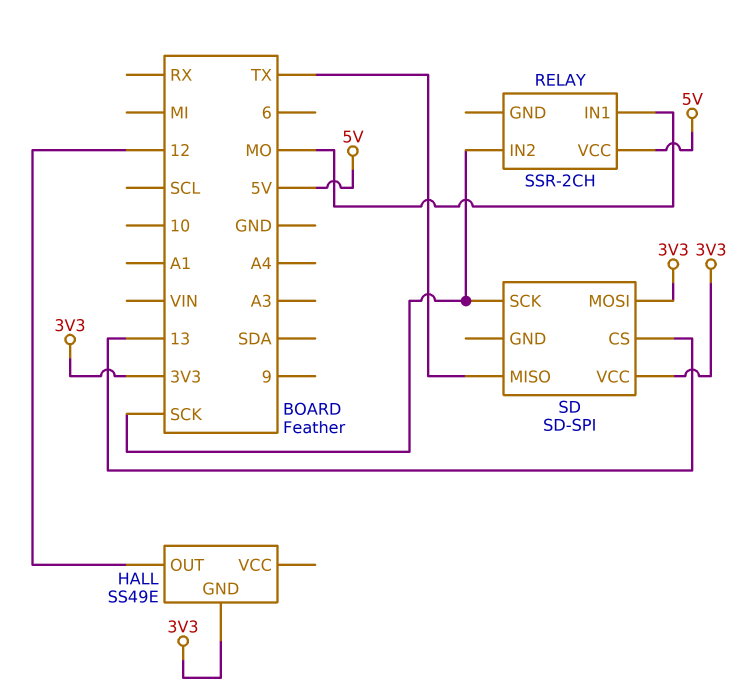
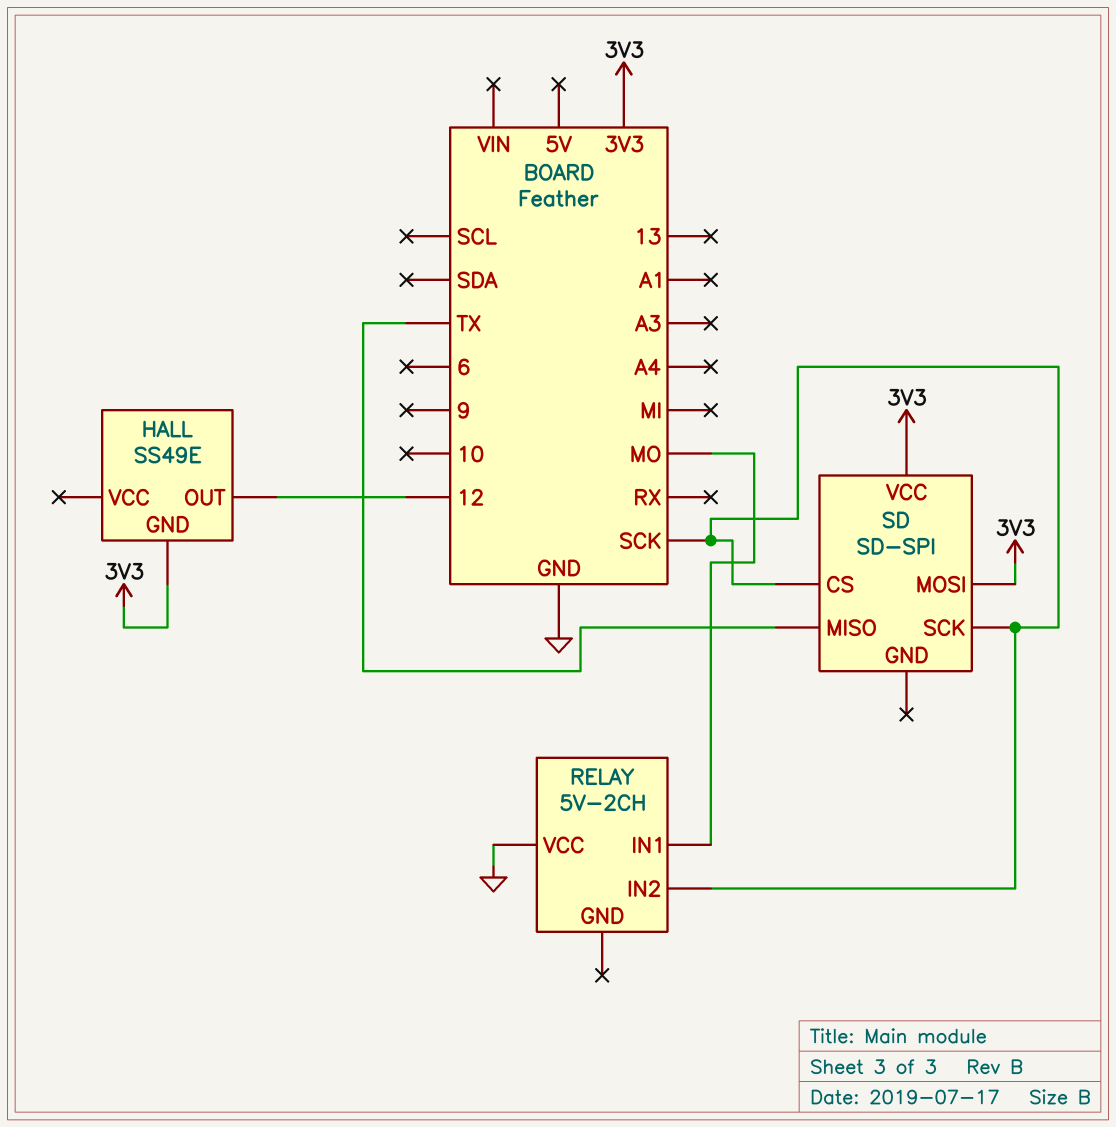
RELAY: SSR-2CH -> 5V-2CH
RELAY pin VCC: 5V -> GND
SD pin CS: 13 -> SCK

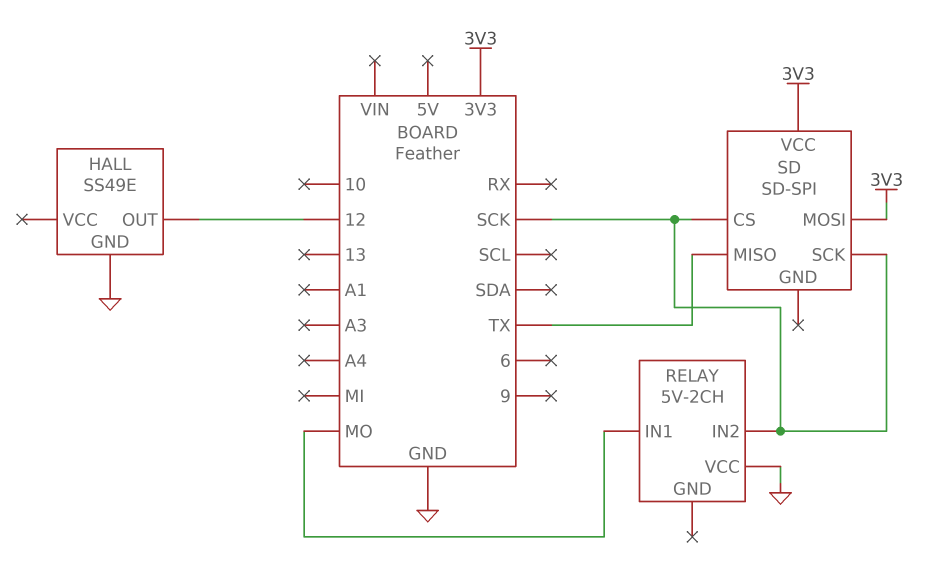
HALL pin GND: 3V3 -> GND

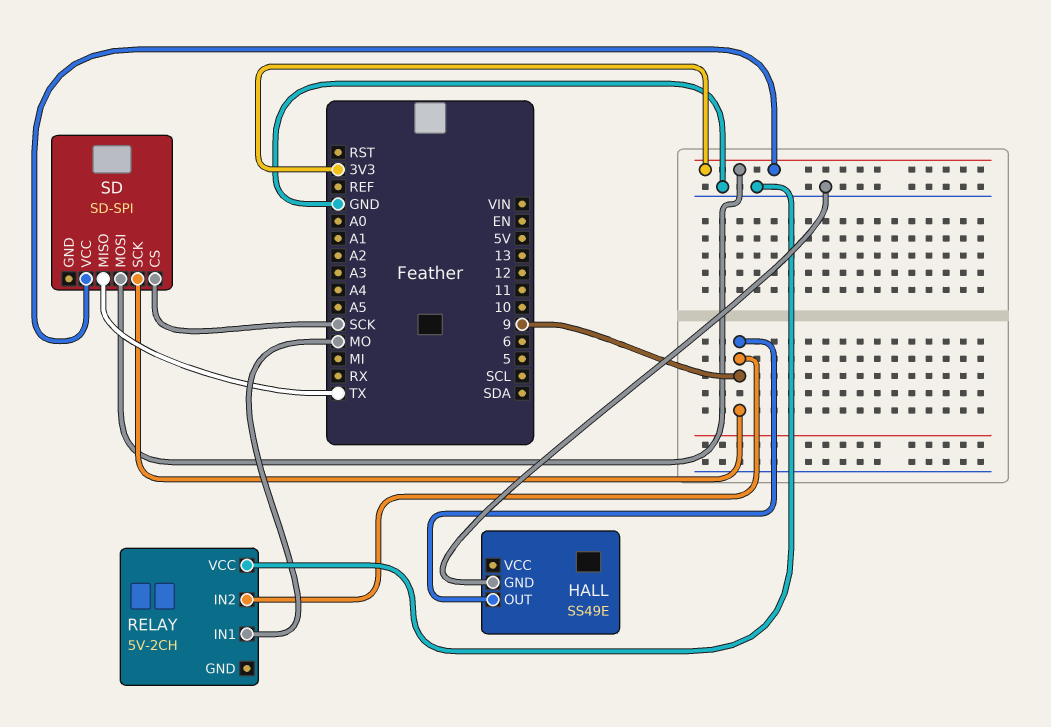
HALL pin OUT: 12 -> 9
RELAY pin IN2: SCK -> 9
SD pin SCK: SCK -> 9

